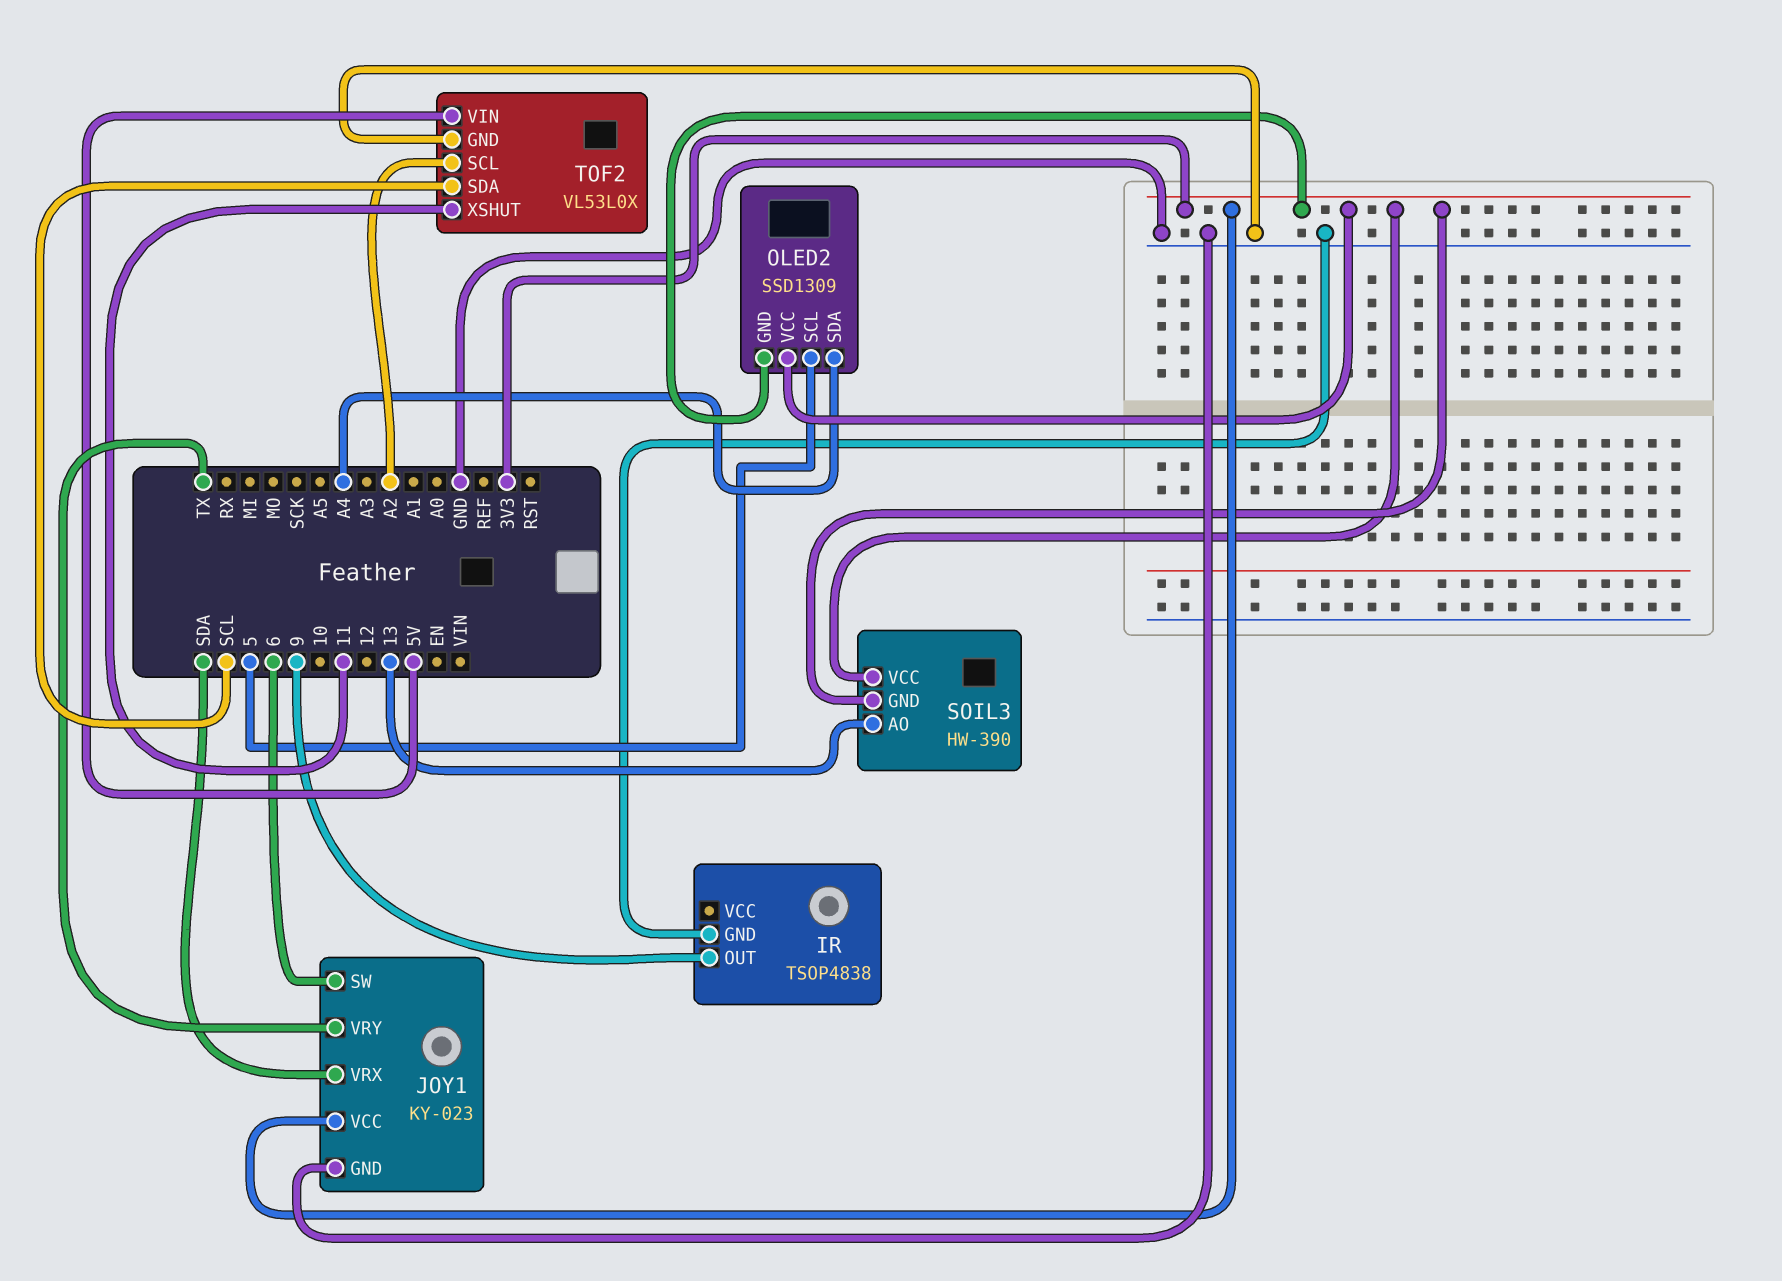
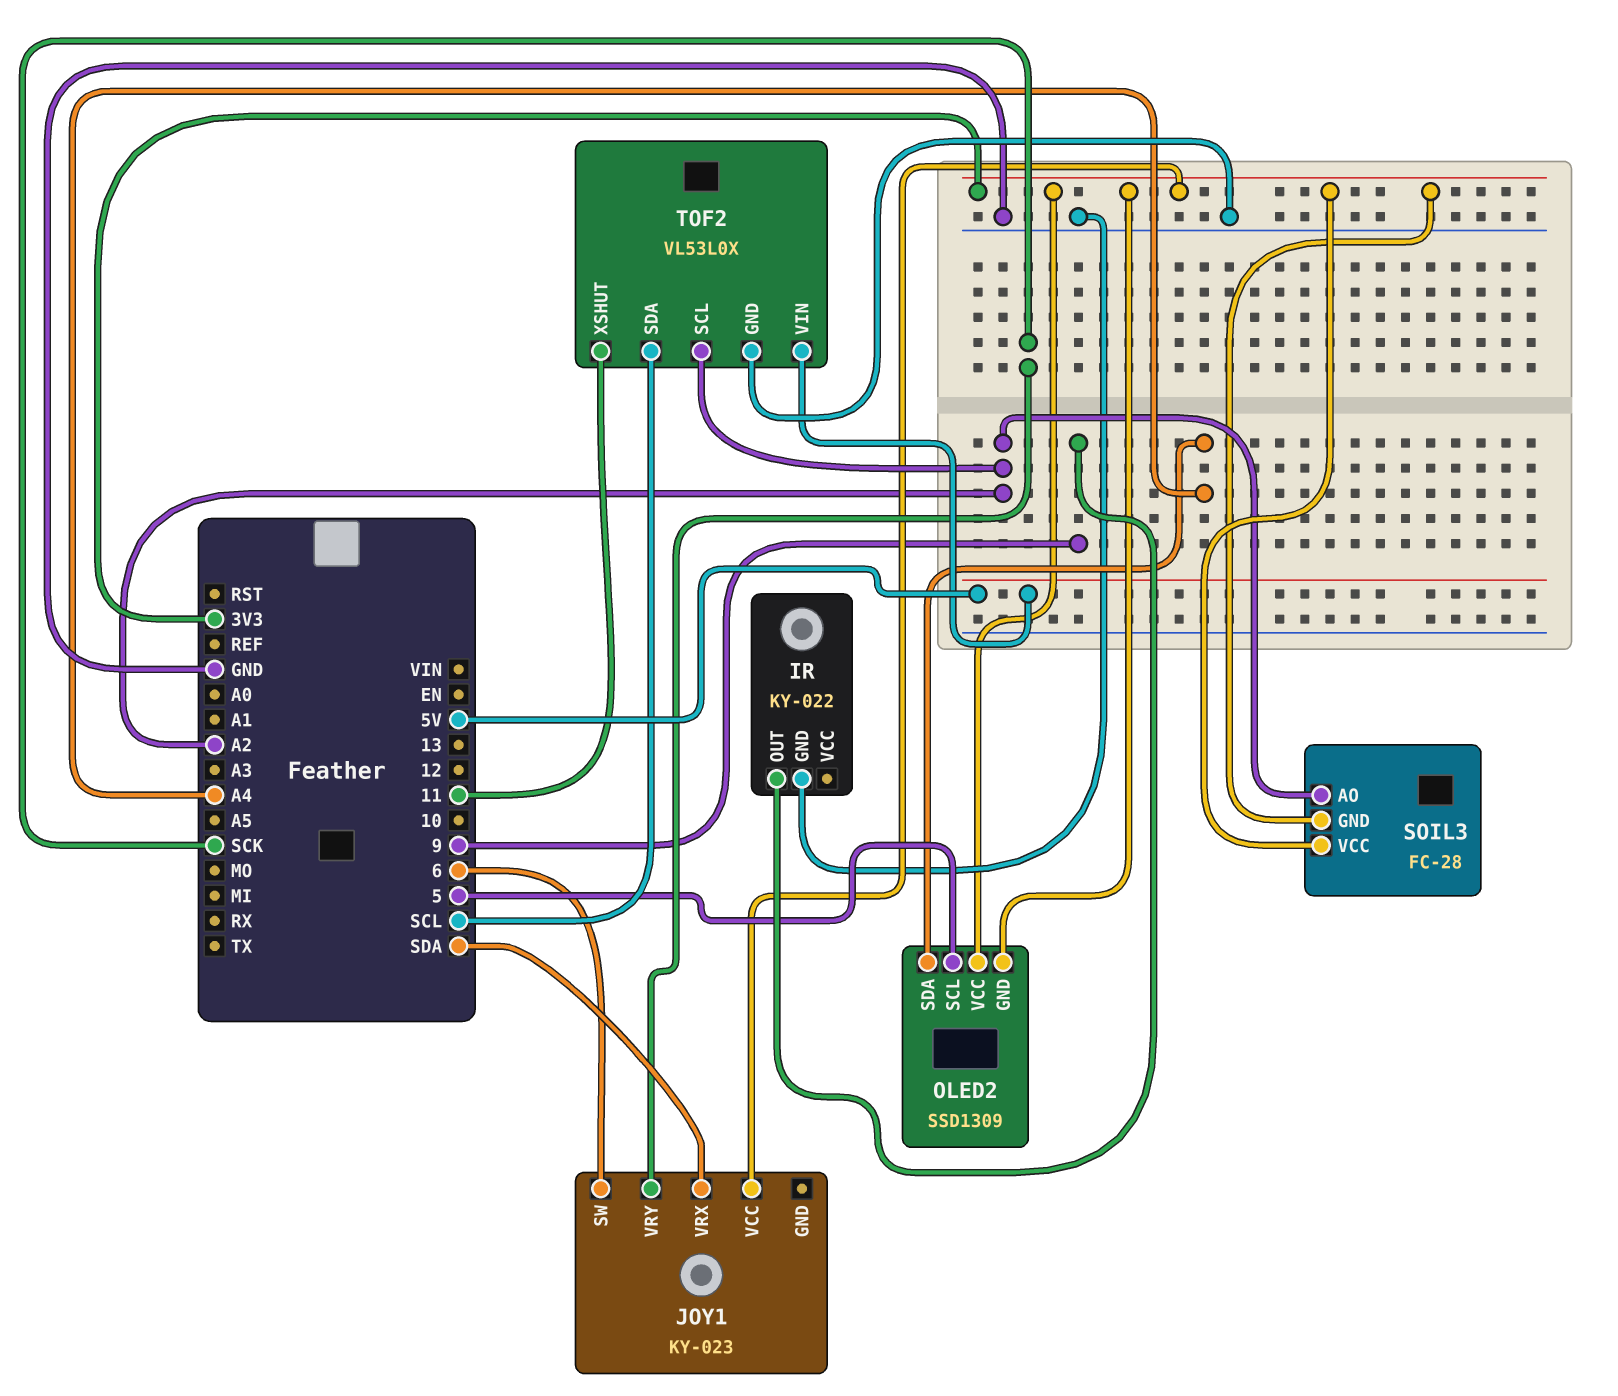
IR: TSOP4838 -> KY-022
JOY1 pin GND: GND -> none
JOY1 pin VRY: TX -> SCK
SOIL3: HW-390 -> FC-28
SOIL3 pin AO: 13 -> A2

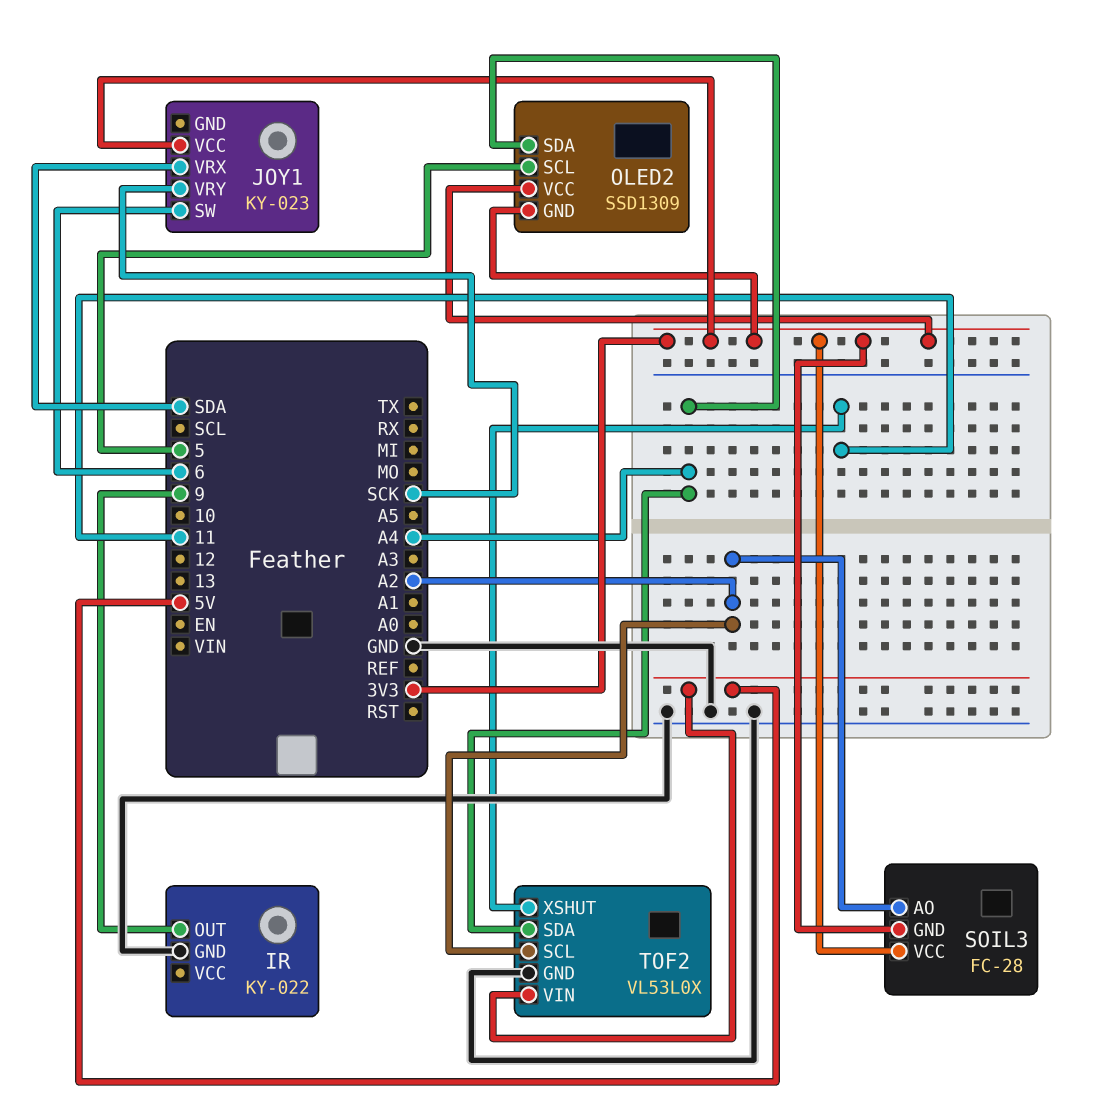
TOF2 pin SDA: SCL -> A4

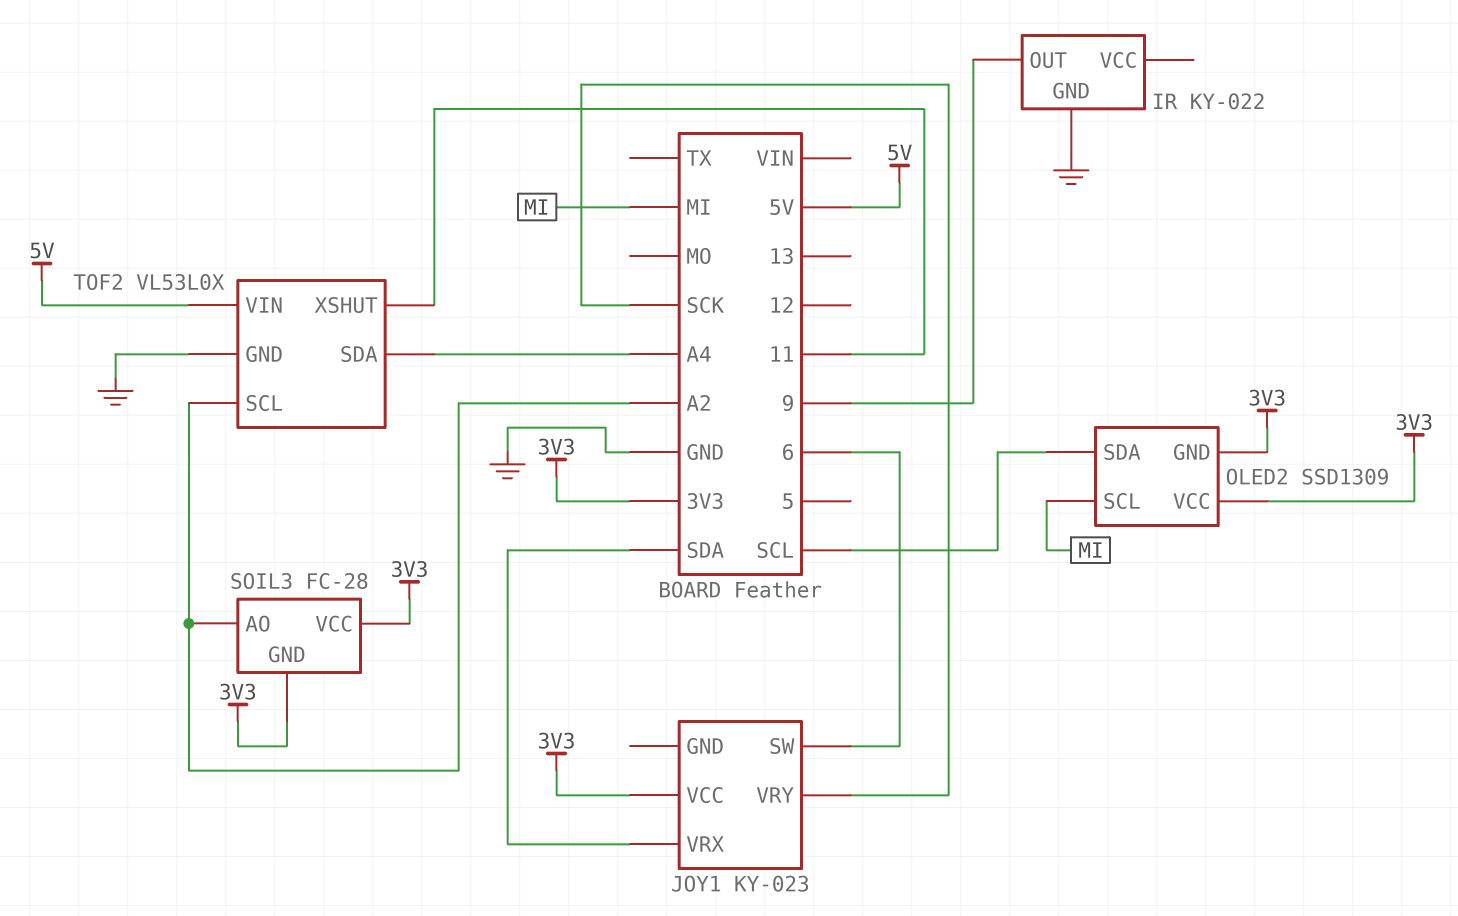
OLED2 pin SCL: 5 -> MI
OLED2 pin SDA: A4 -> SCL

